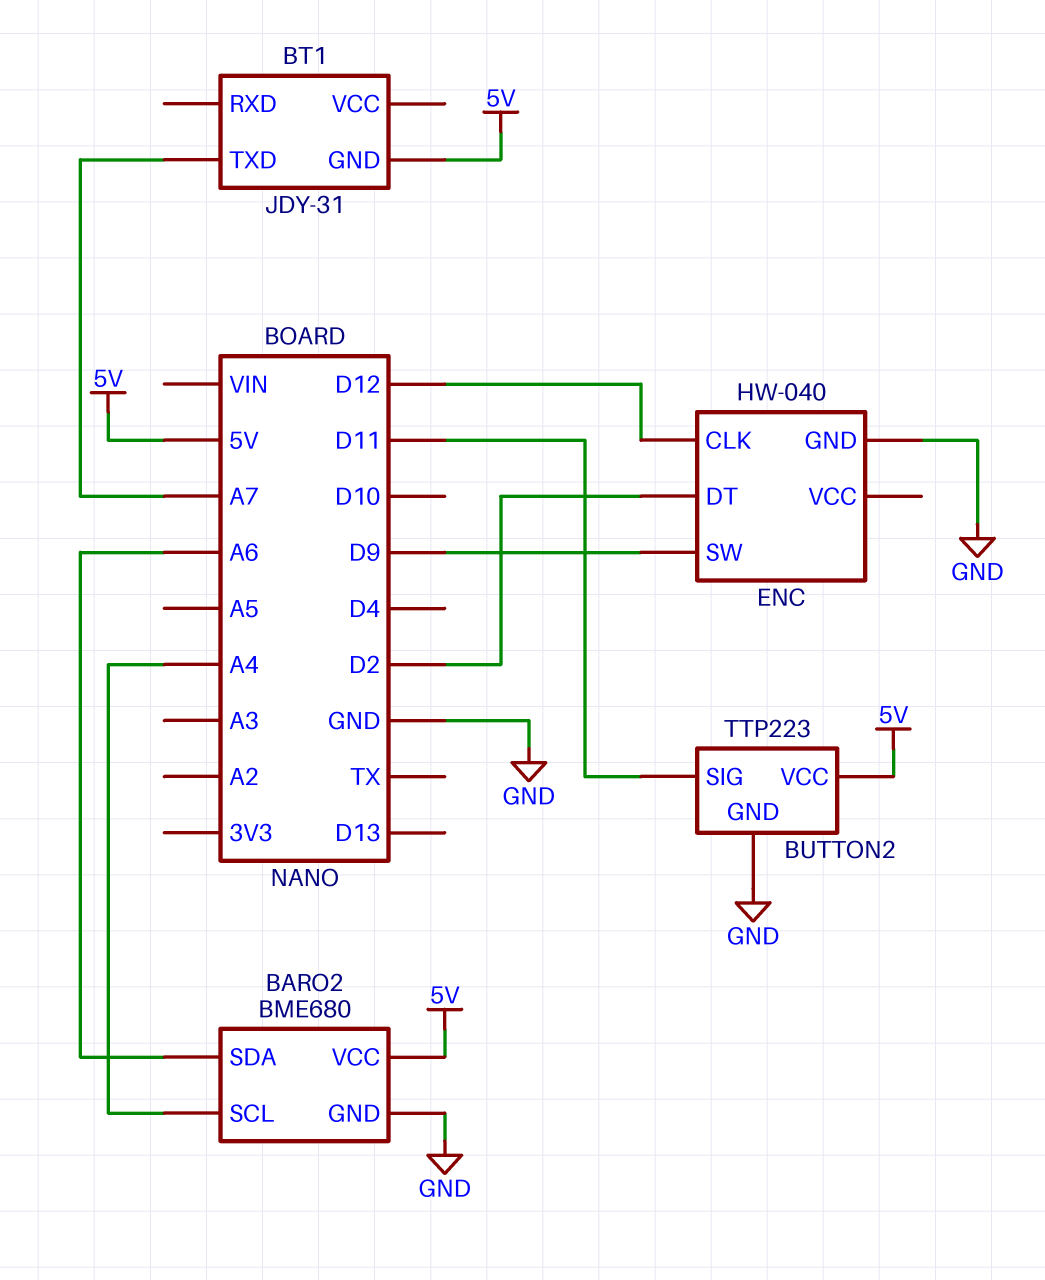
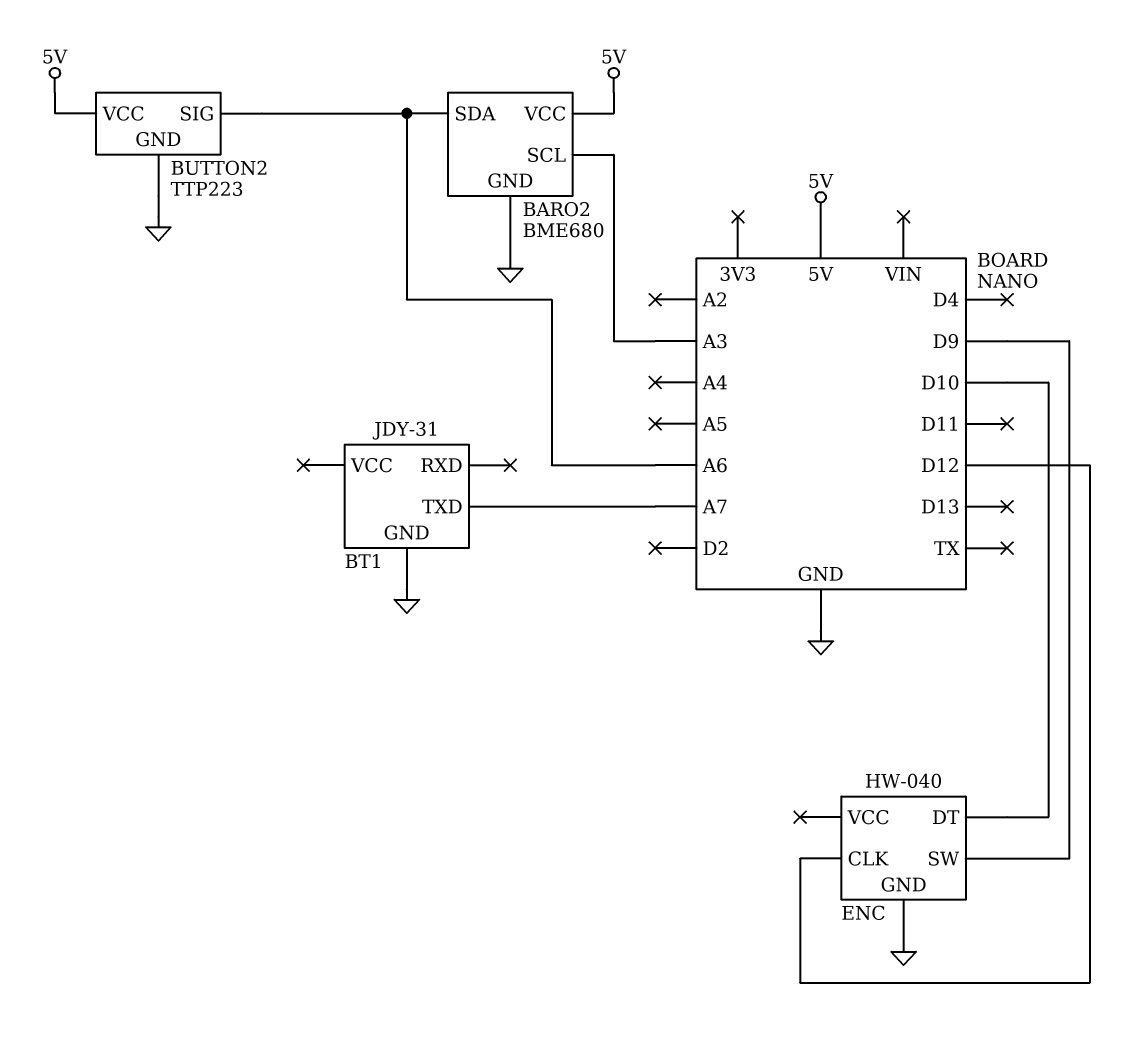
BARO2 pin SCL: A4 -> A3
BT1 pin GND: 5V -> GND
BUTTON2 pin SIG: D11 -> A6
ENC pin DT: D2 -> D10

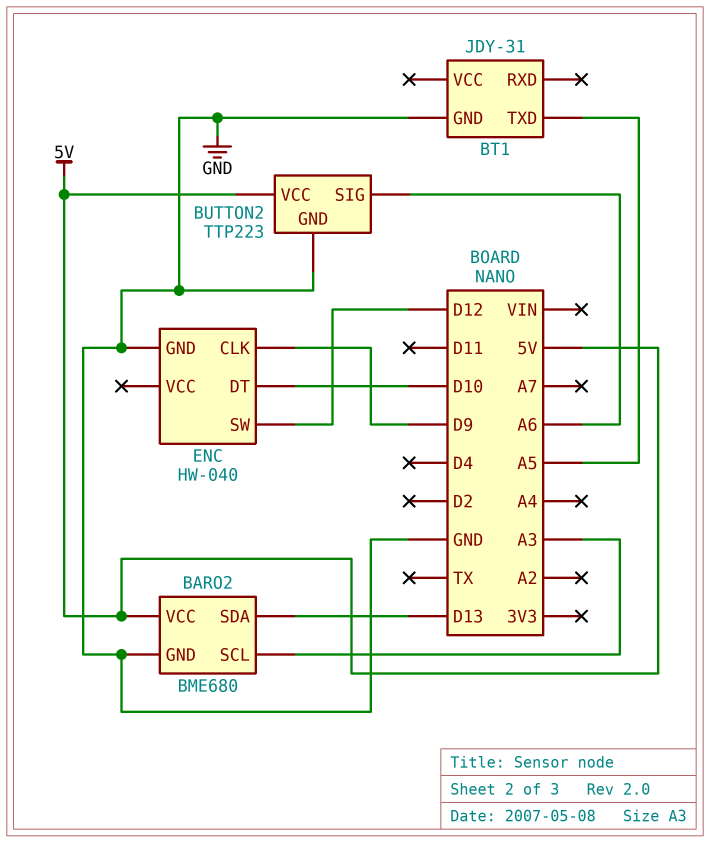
BARO2 pin SDA: A6 -> D13
BT1 pin TXD: A7 -> A5
ENC pin CLK: D12 -> D9
ENC pin SW: D9 -> D12

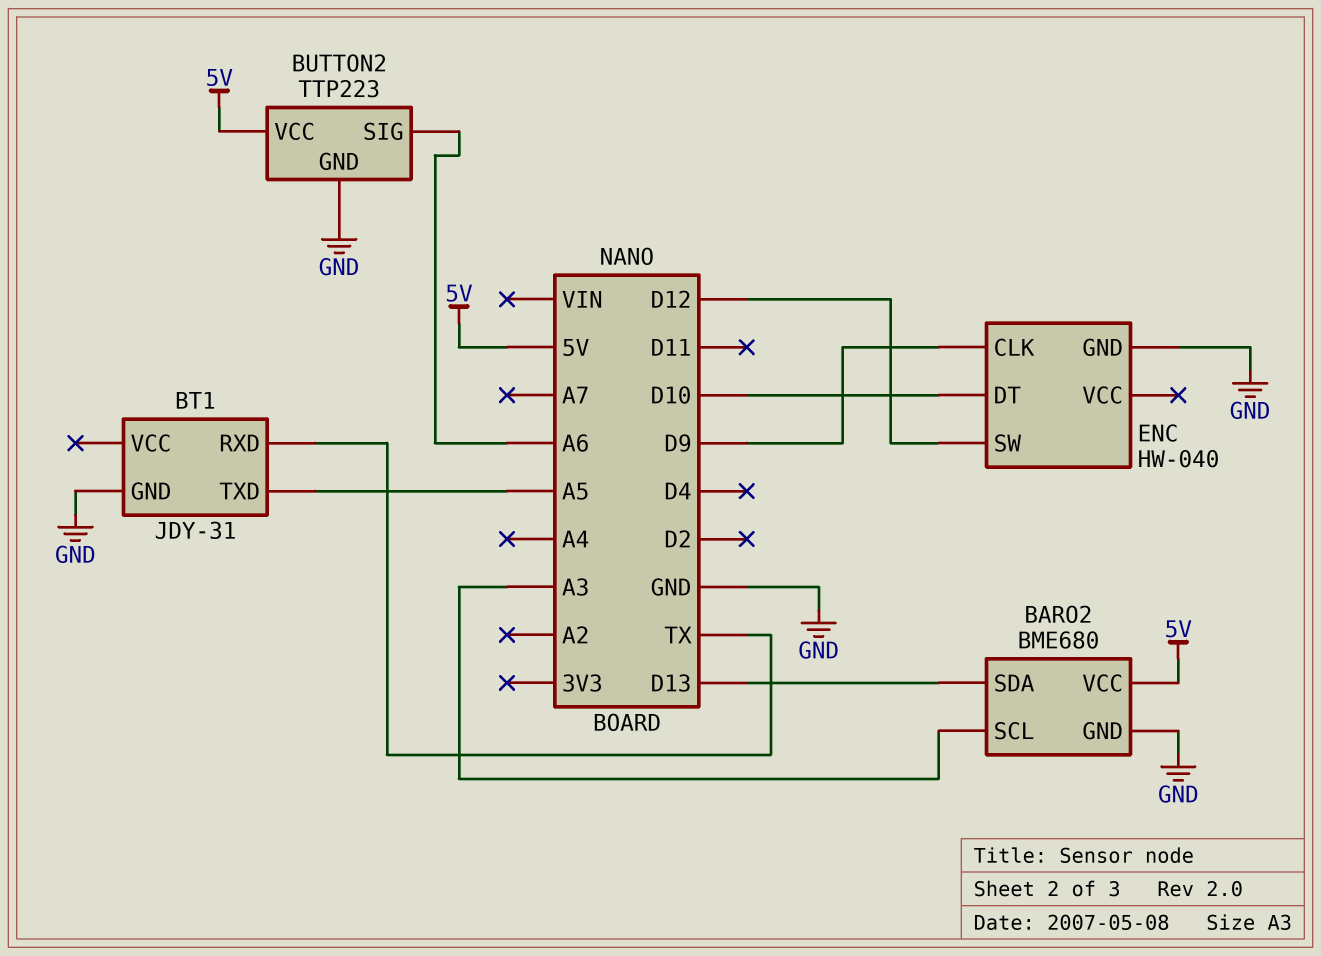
BT1 pin RXD: none -> TX

